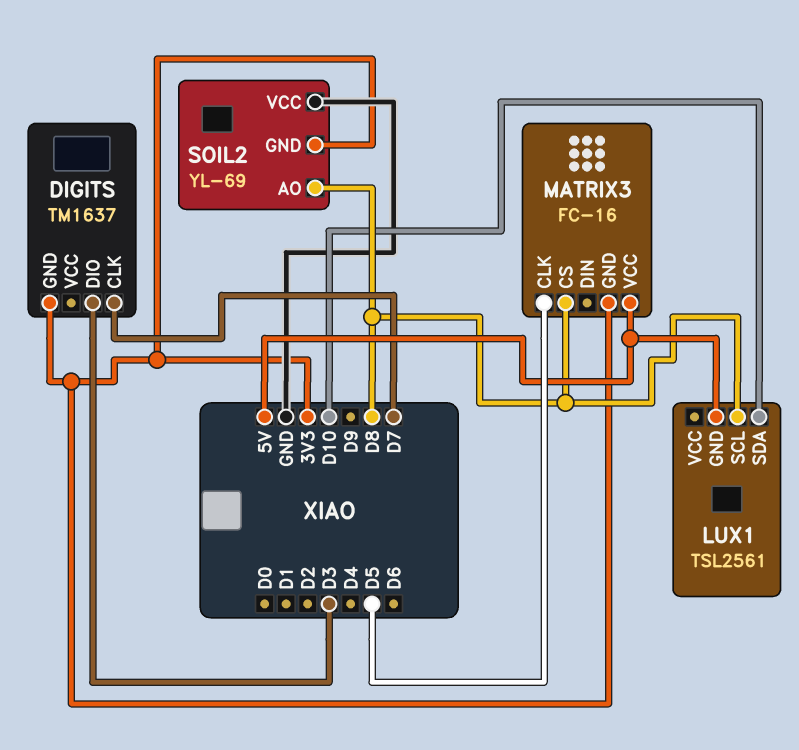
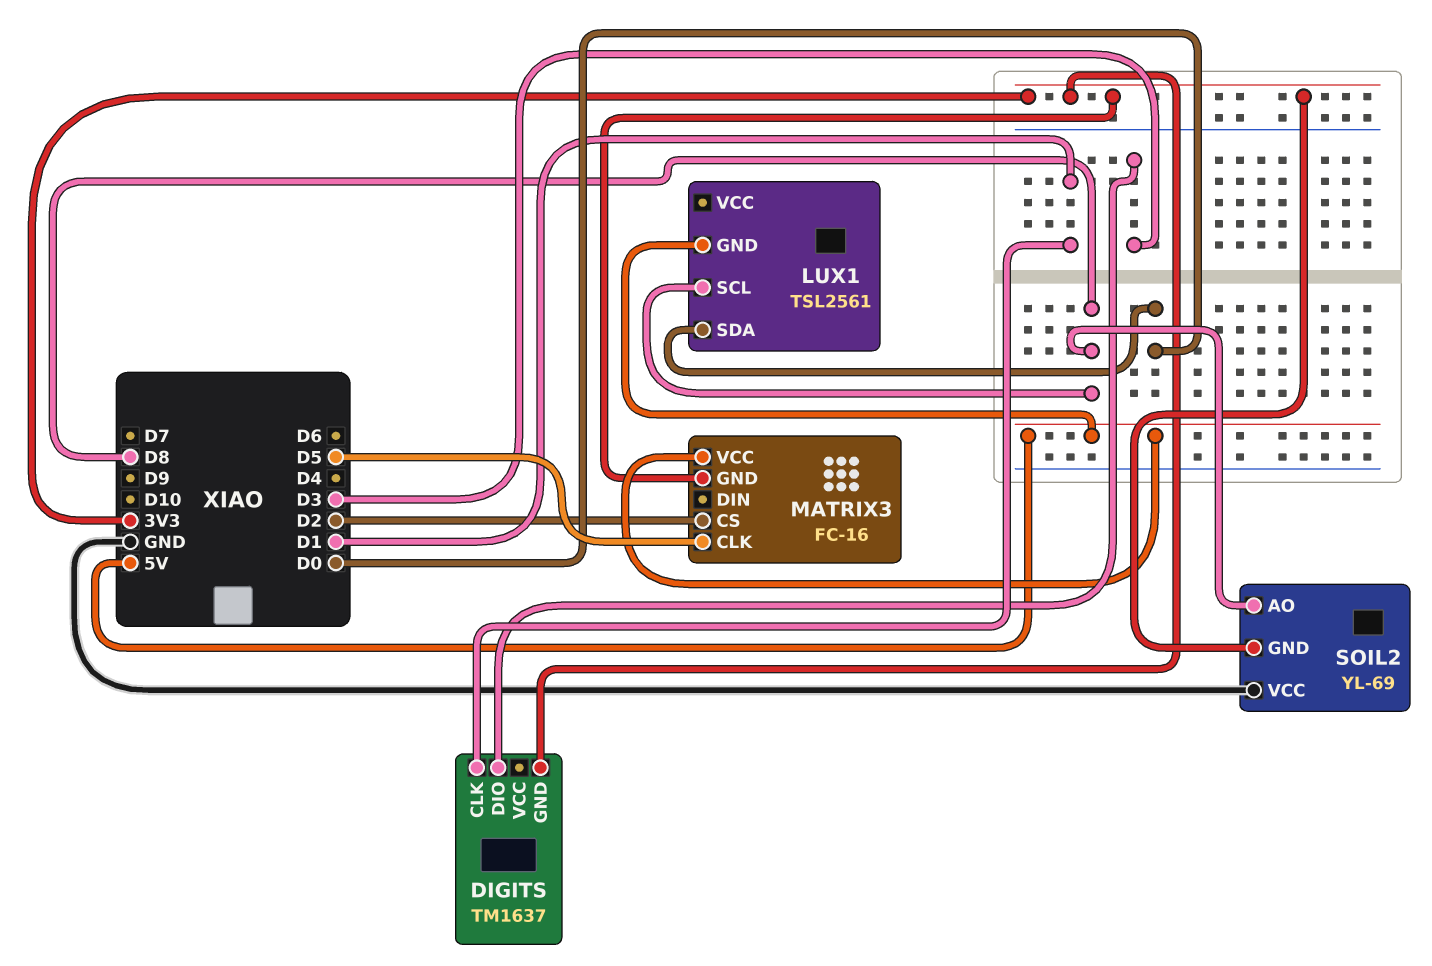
DIGITS pin CLK: D7 -> D1
LUX1 pin SDA: D10 -> D0
MATRIX3 pin CS: D8 -> D2

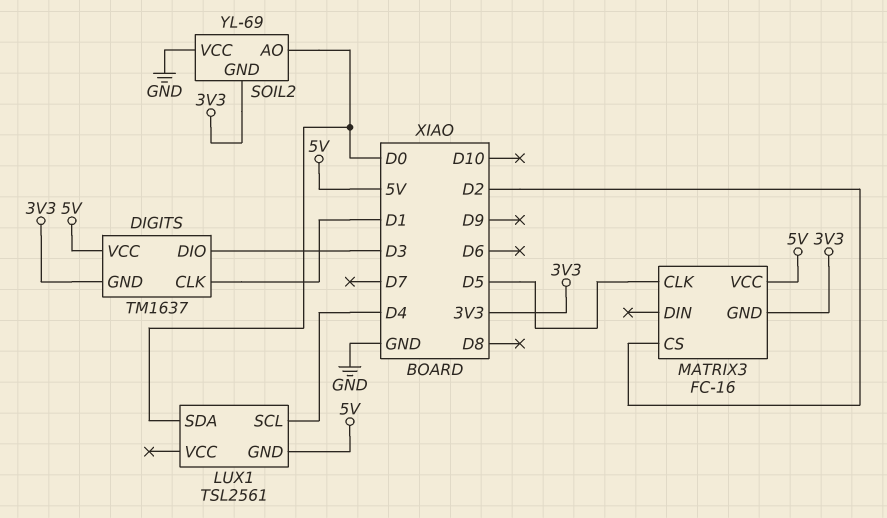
DIGITS pin VCC: none -> 5V
LUX1 pin SCL: D8 -> D4
SOIL2 pin AO: D8 -> D0

